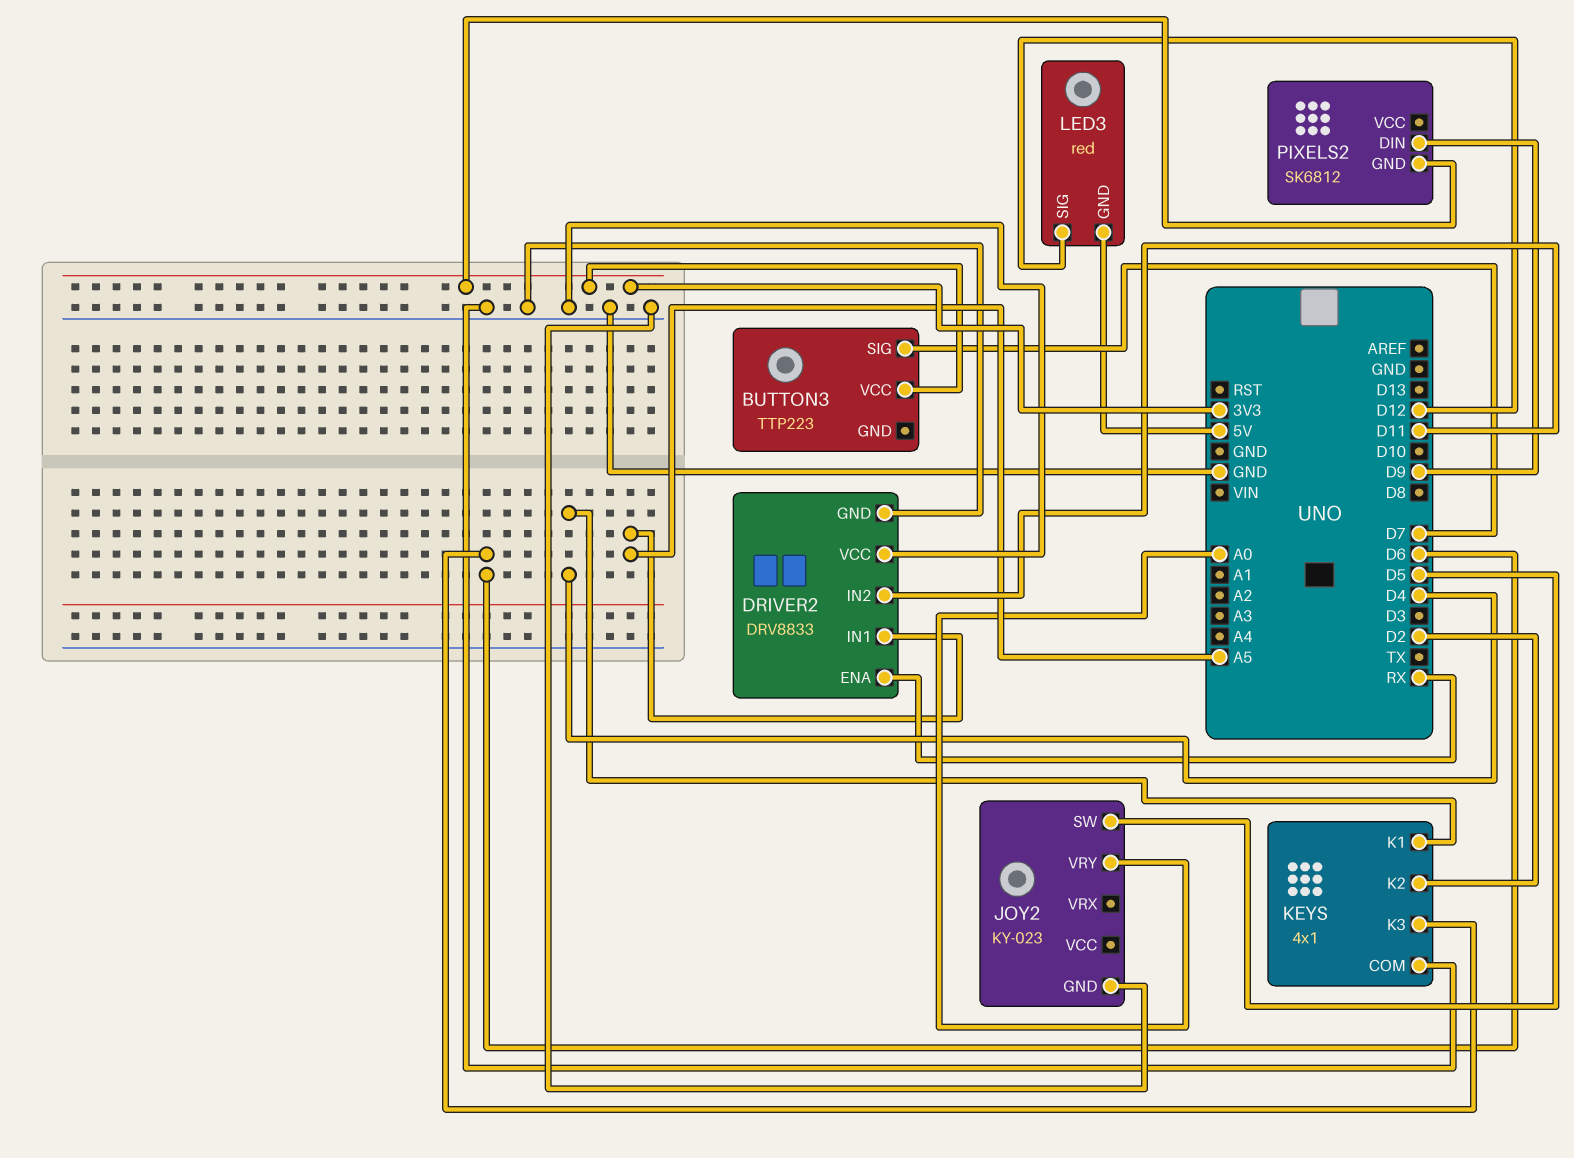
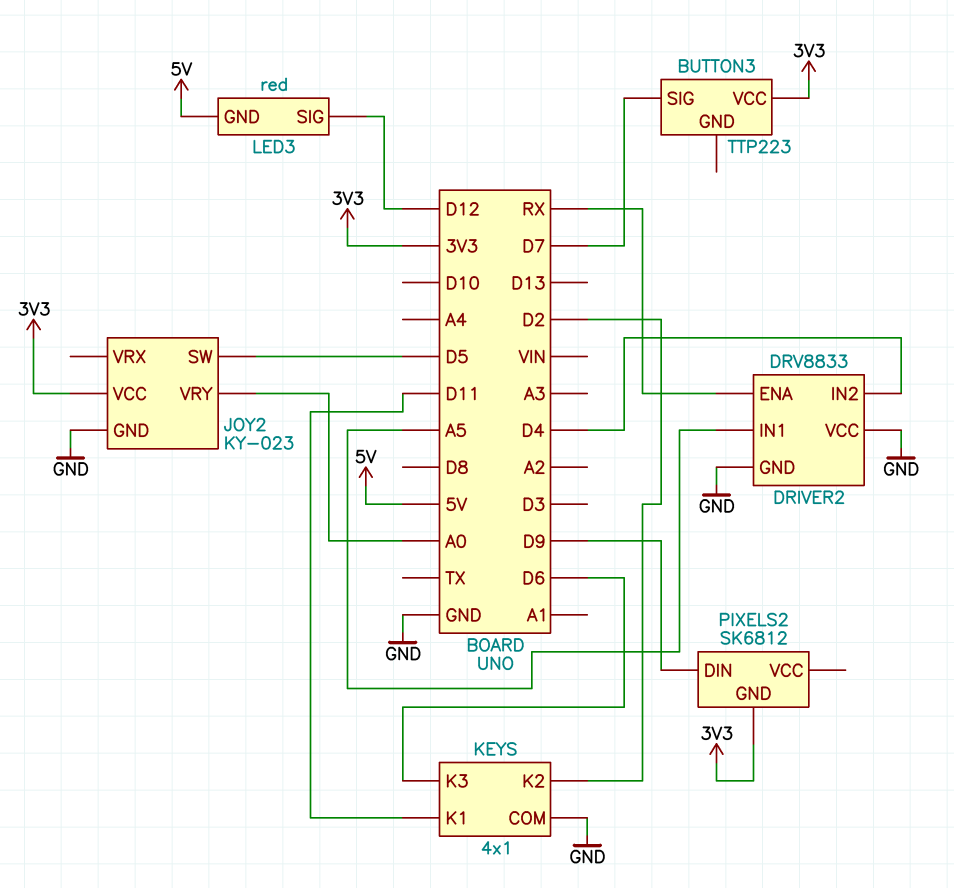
DRIVER2 pin IN2: D11 -> D4
JOY2 pin VCC: none -> 3V3
KEYS pin K1: D4 -> D11

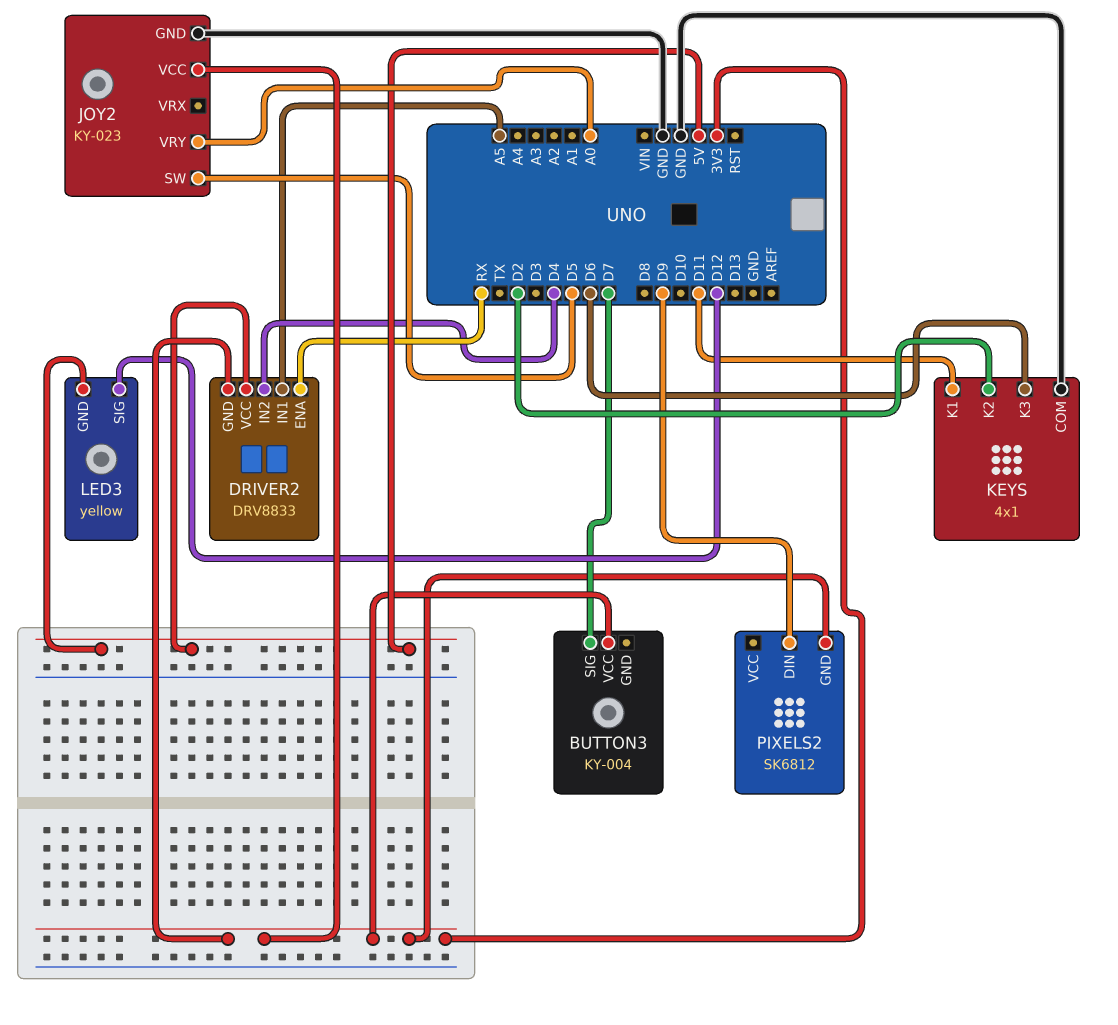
BUTTON3: TTP223 -> KY-004
DRIVER2 pin GND: GND -> 3V3
DRIVER2 pin VCC: GND -> 5V
LED3: red -> yellow

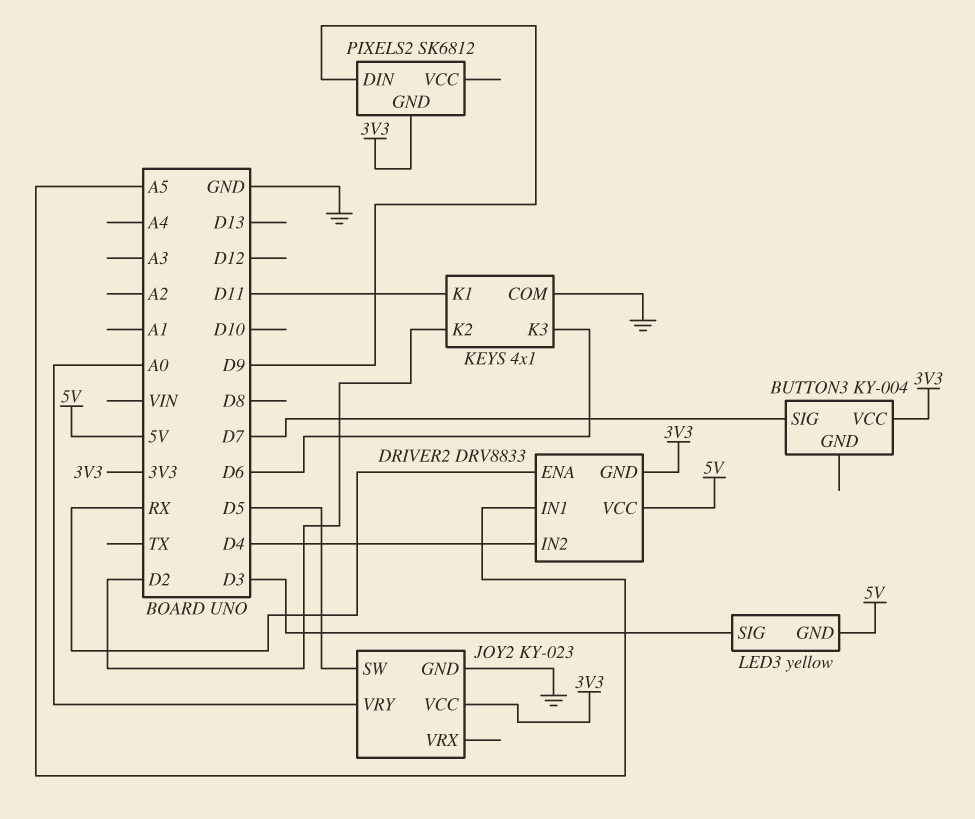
LED3 pin SIG: D12 -> D3

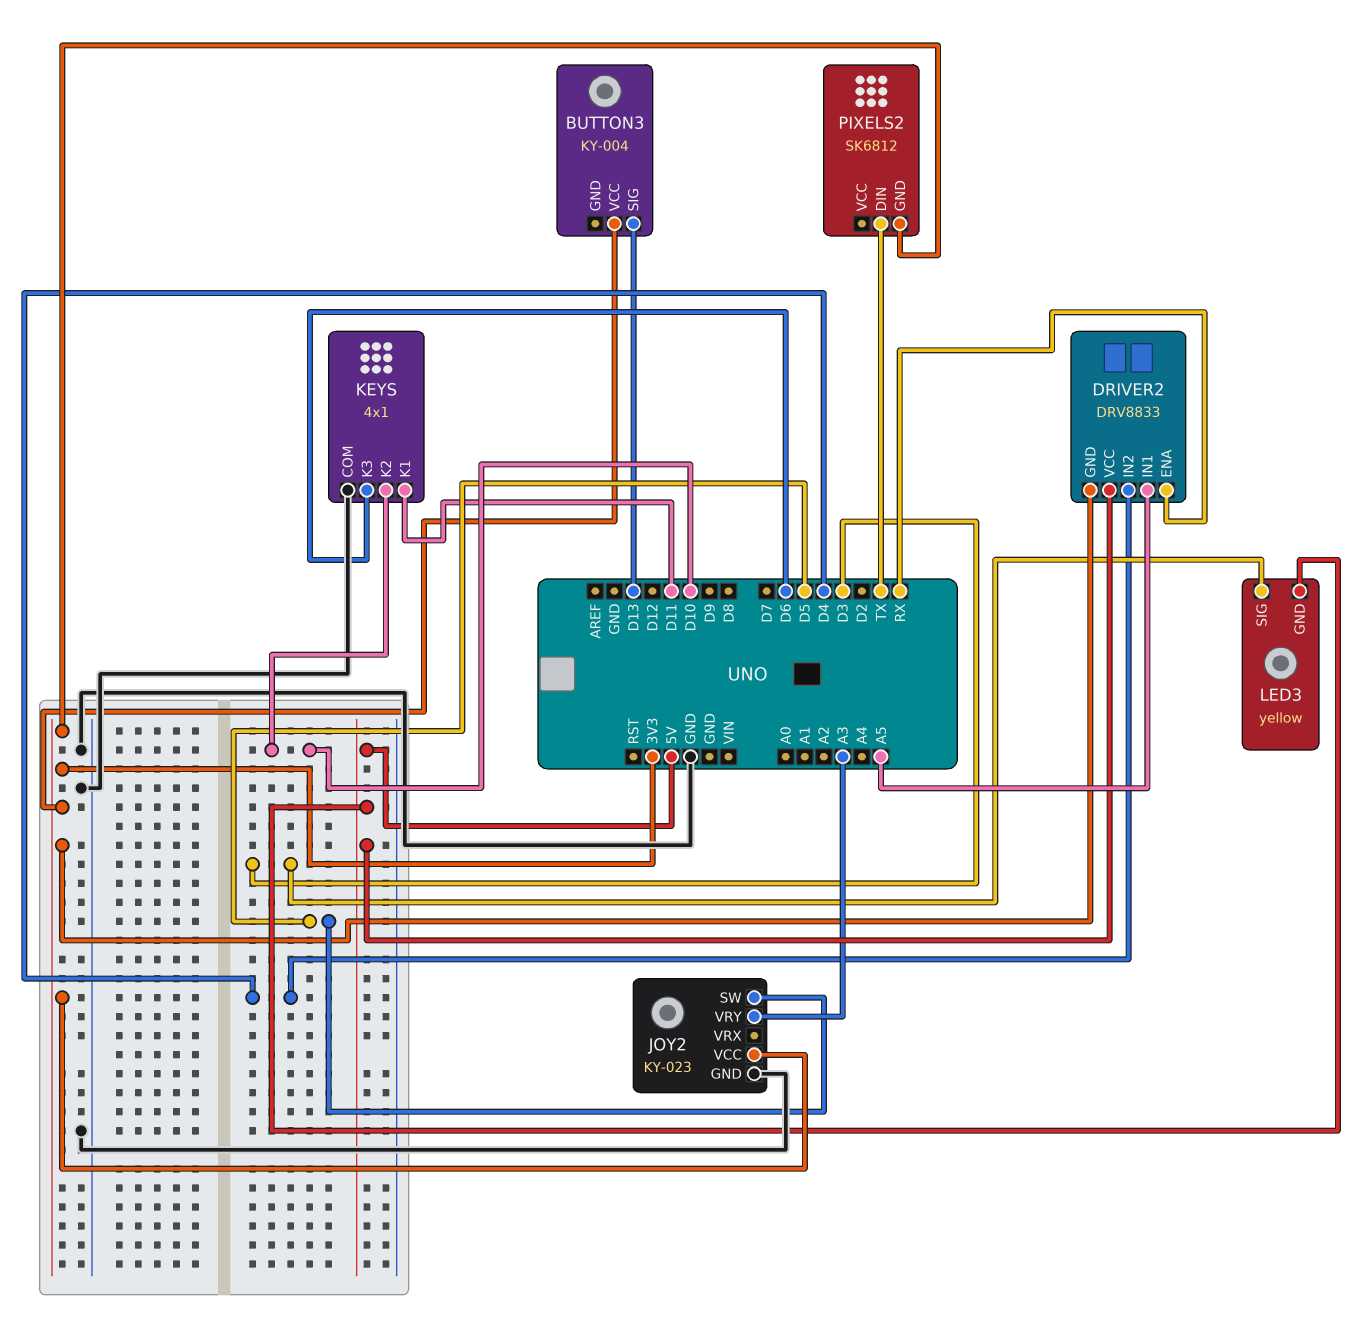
BUTTON3 pin SIG: D7 -> D13
JOY2 pin VRY: A0 -> A3
KEYS pin K2: D2 -> D10
PIXELS2 pin DIN: D9 -> TX

